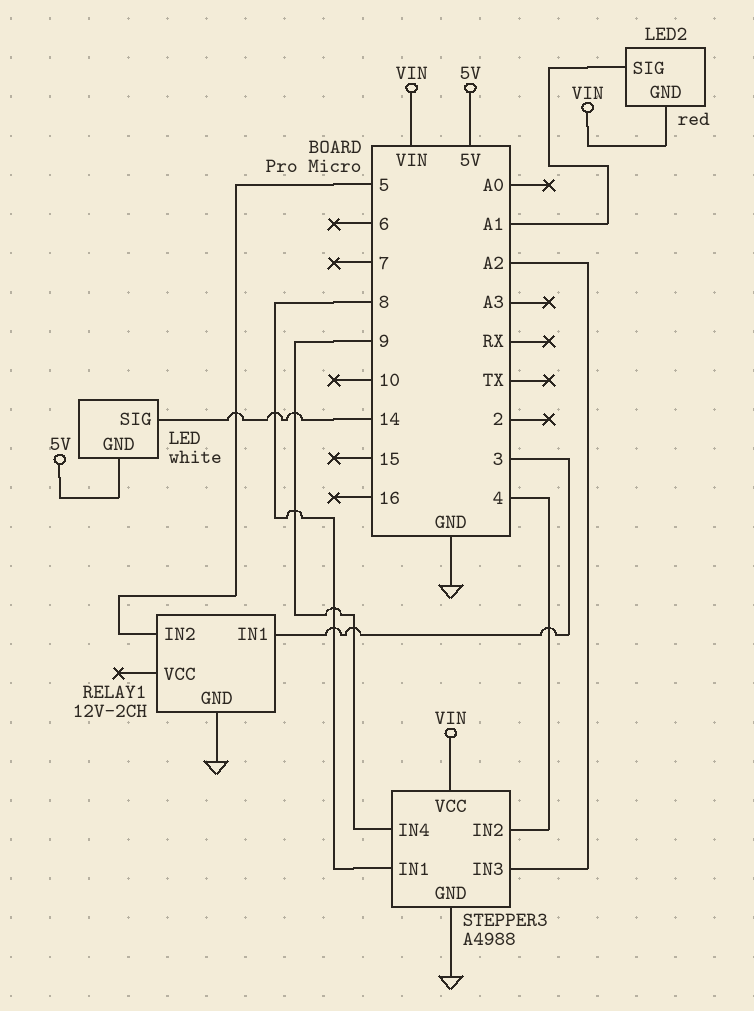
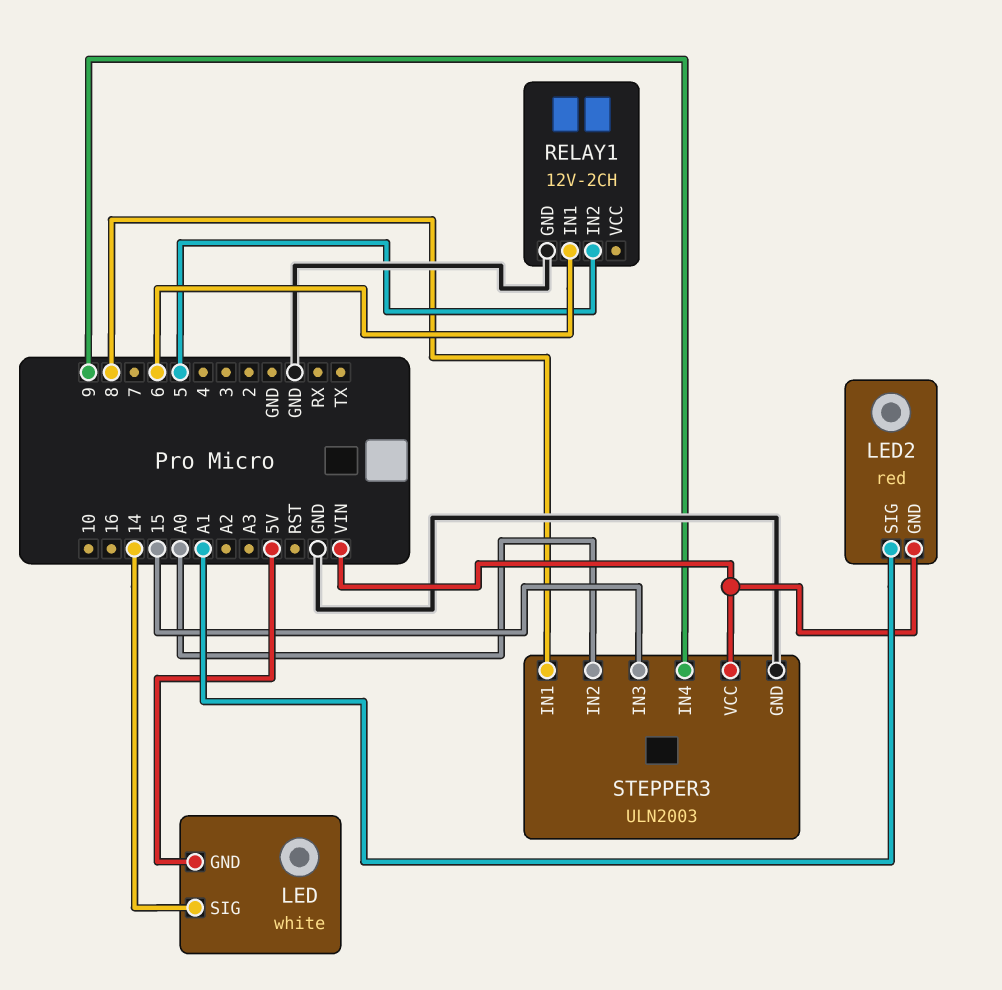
RELAY1 pin IN1: 3 -> 6
STEPPER3: A4988 -> ULN2003
STEPPER3 pin IN2: 4 -> A0
STEPPER3 pin IN3: A2 -> 15

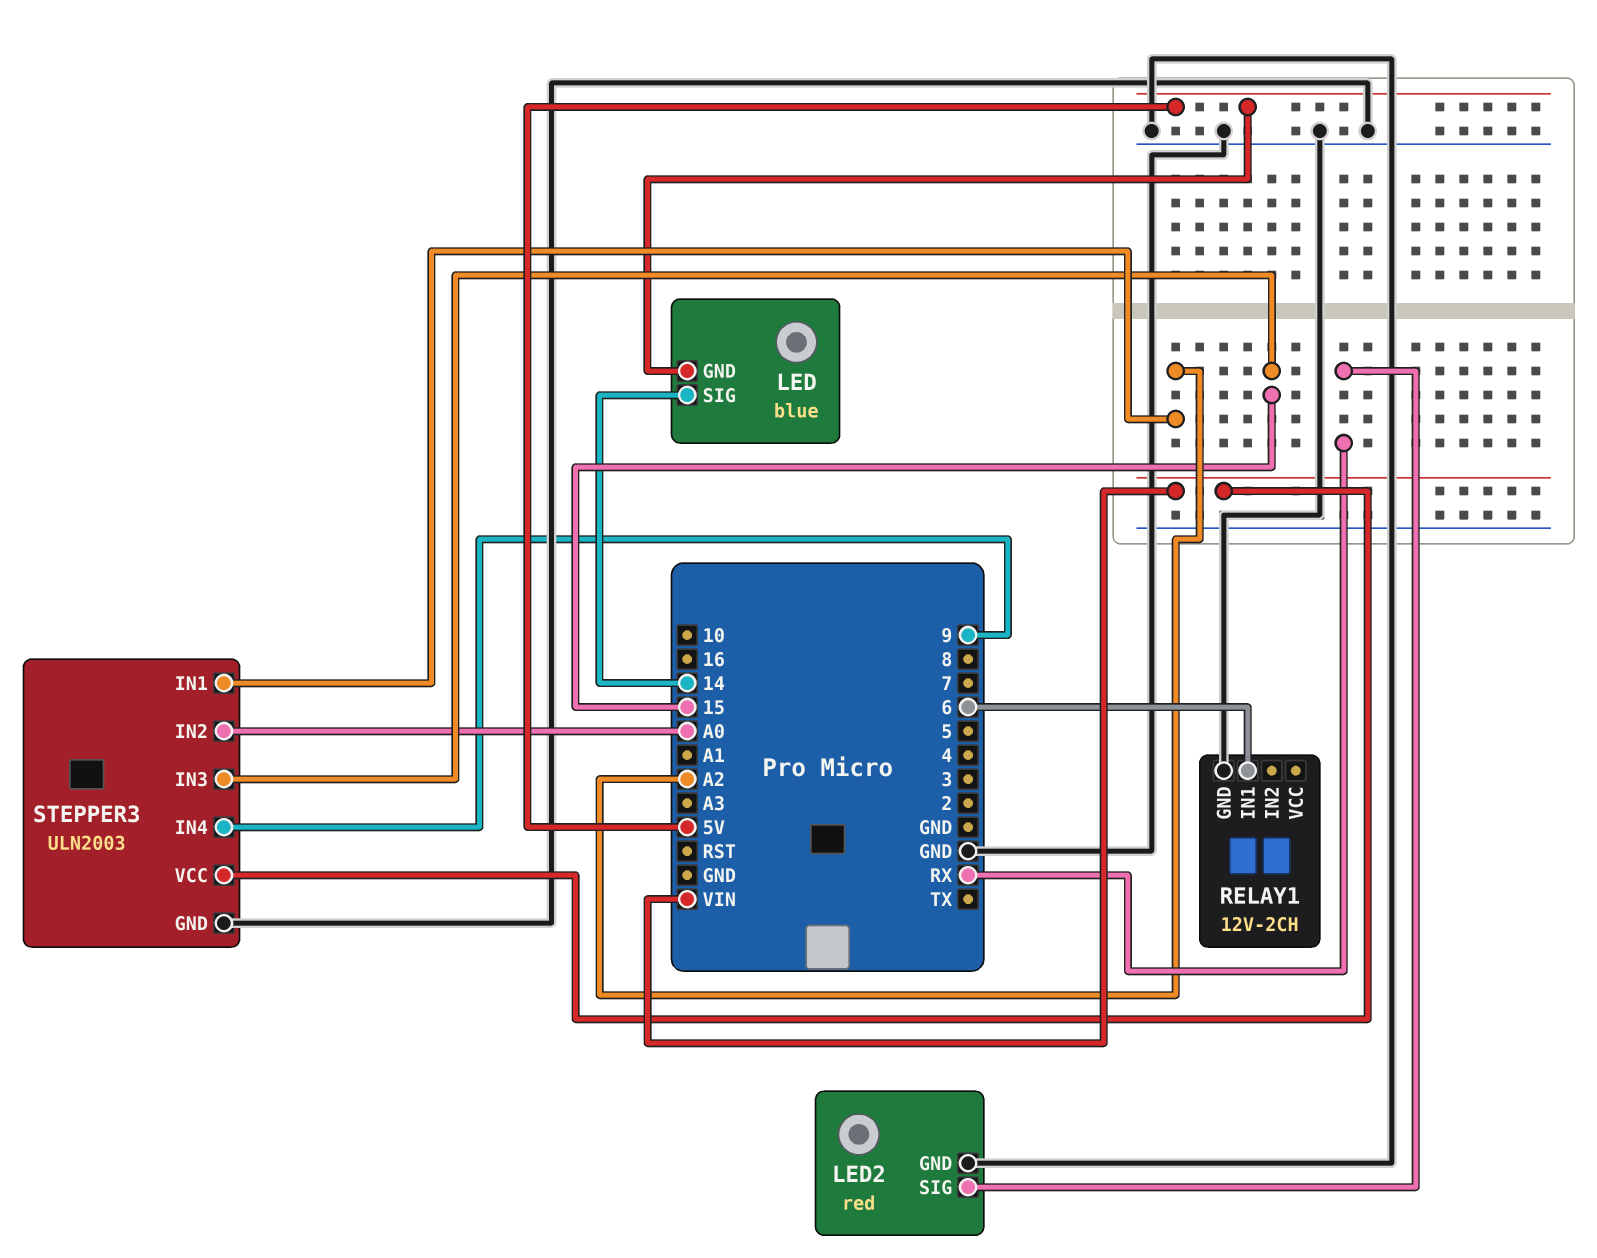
LED: white -> blue
LED2 pin GND: VIN -> GND
LED2 pin SIG: A1 -> RX
RELAY1 pin IN2: 5 -> none
STEPPER3 pin IN1: 8 -> A2

